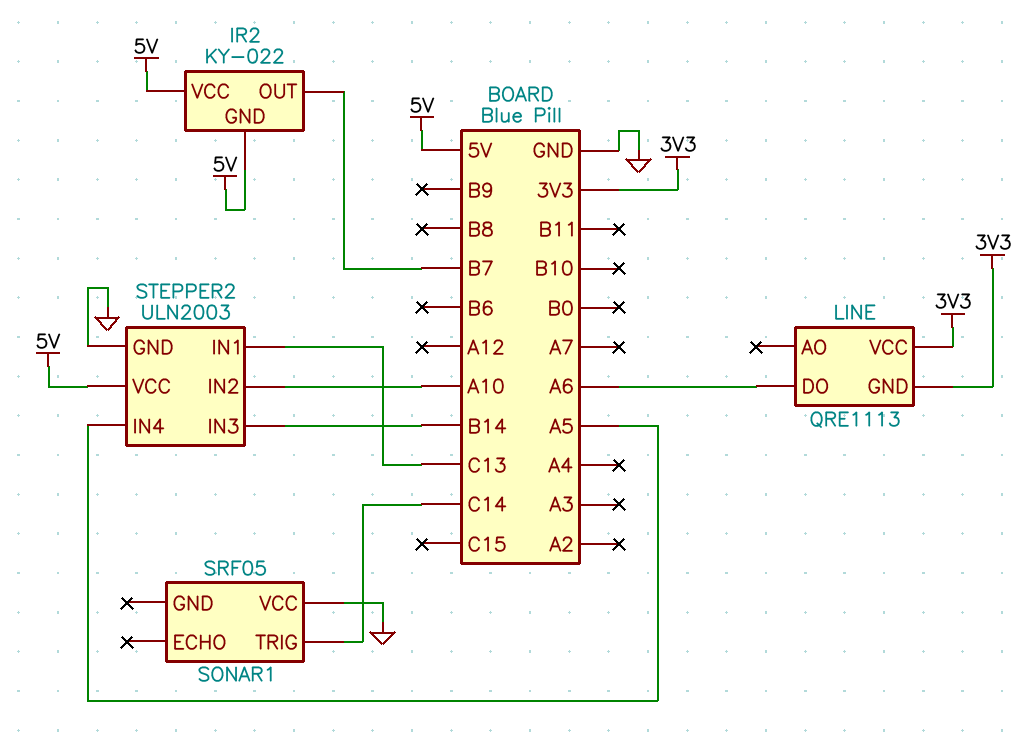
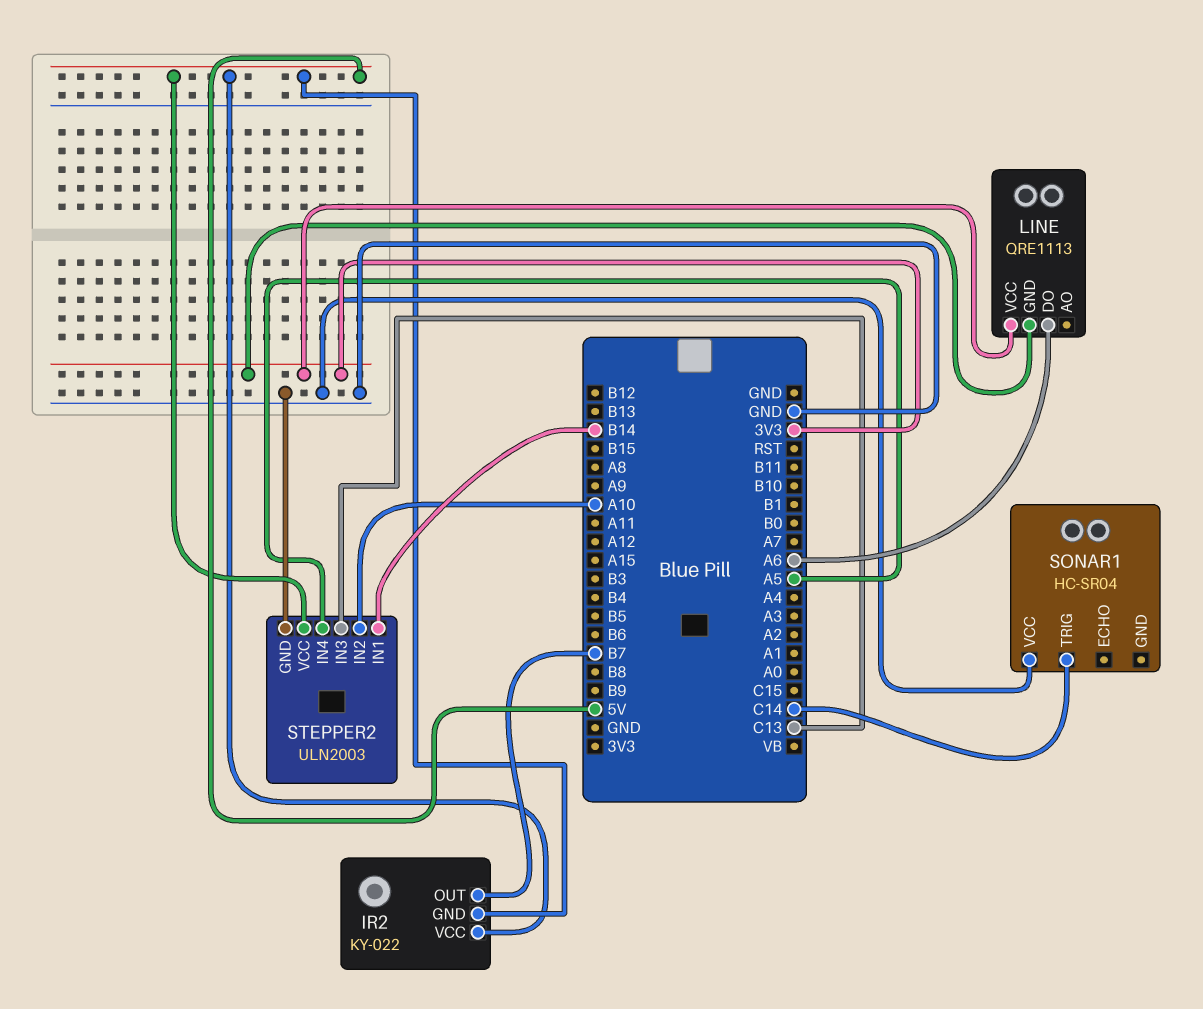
SONAR1: SRF05 -> HC-SR04
STEPPER2 pin IN1: C13 -> B14
STEPPER2 pin IN3: B14 -> C13

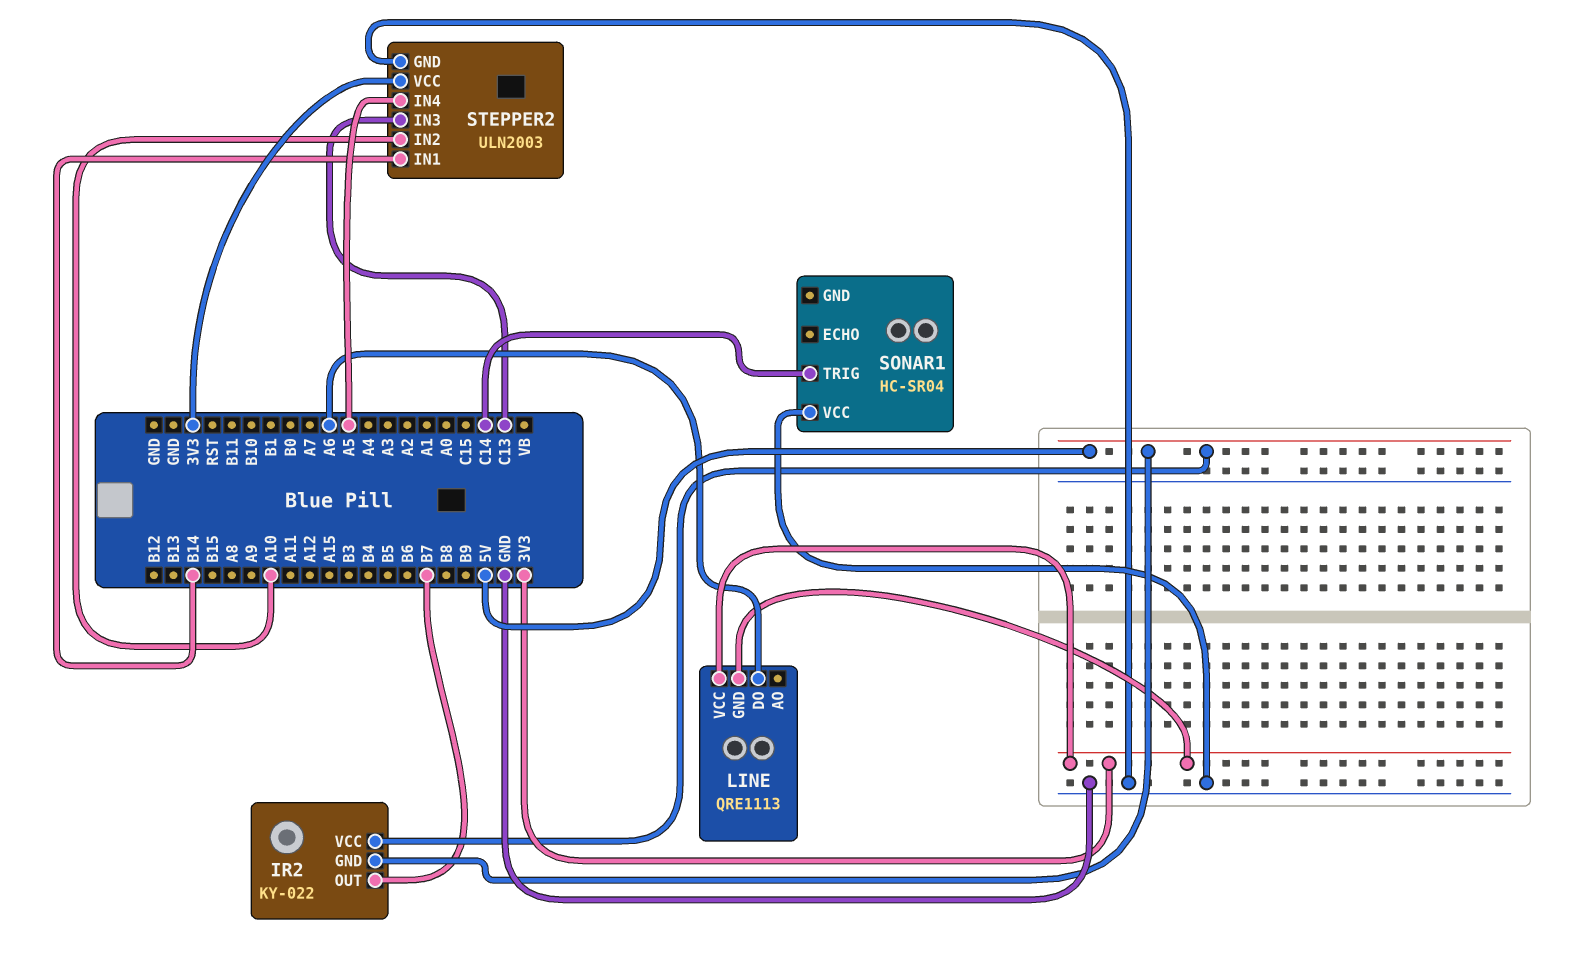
STEPPER2 pin VCC: 5V -> 3V3

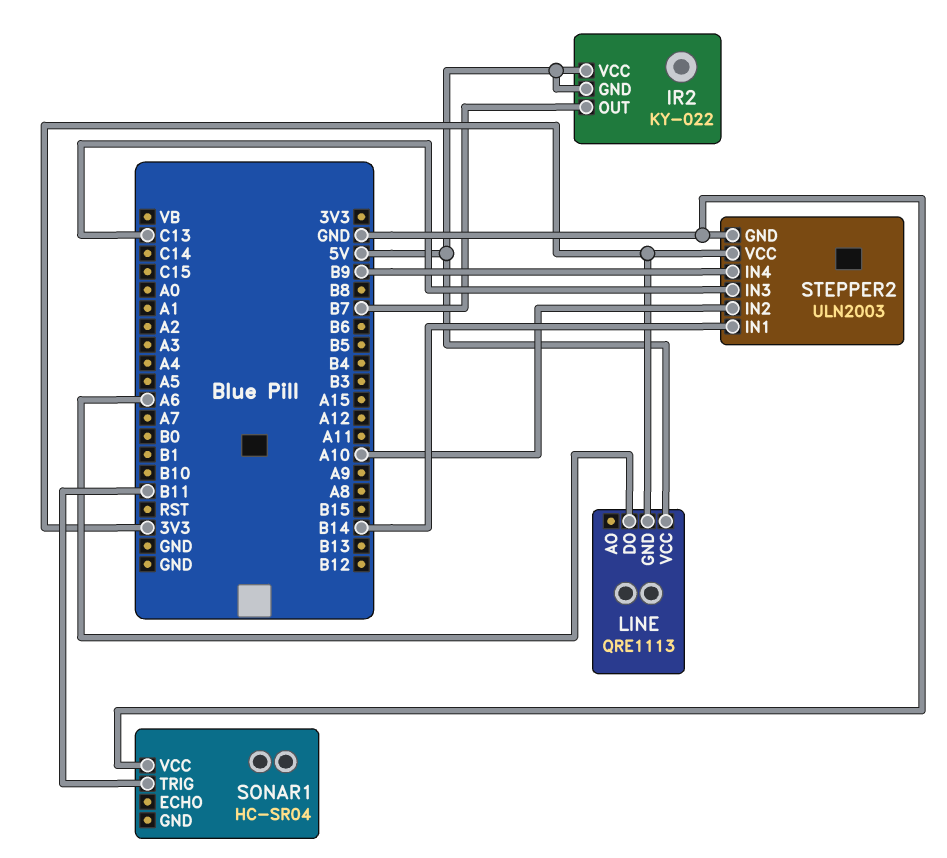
LINE pin VCC: 3V3 -> 5V
SONAR1 pin TRIG: C14 -> B11
STEPPER2 pin IN4: A5 -> B9

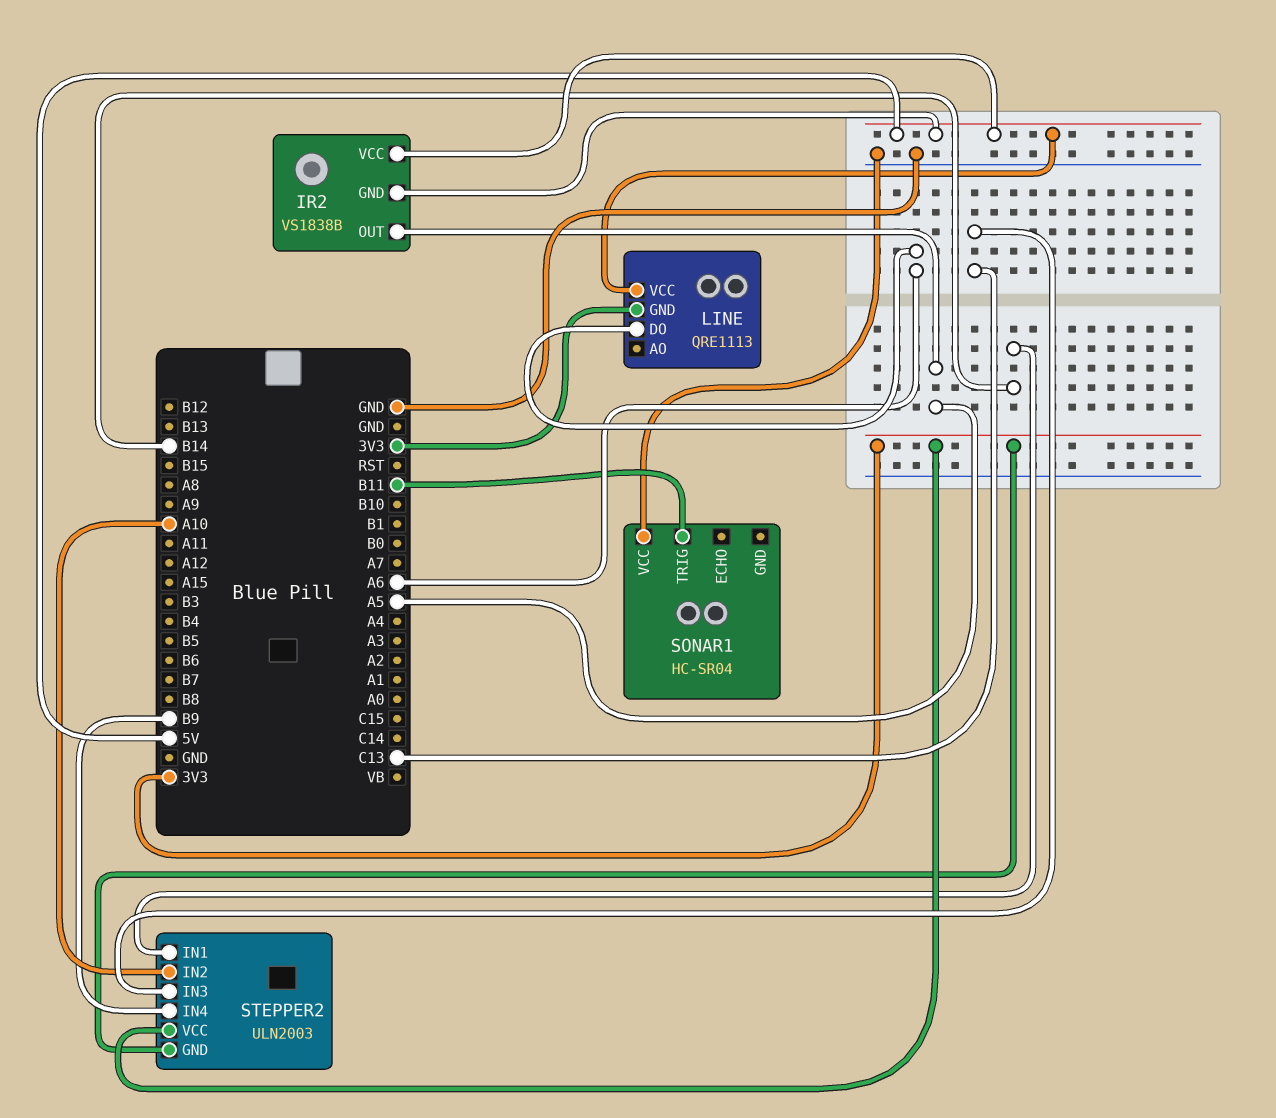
IR2: KY-022 -> VS1838B
IR2 pin OUT: B7 -> A5
STEPPER2 pin GND: GND -> 3V3

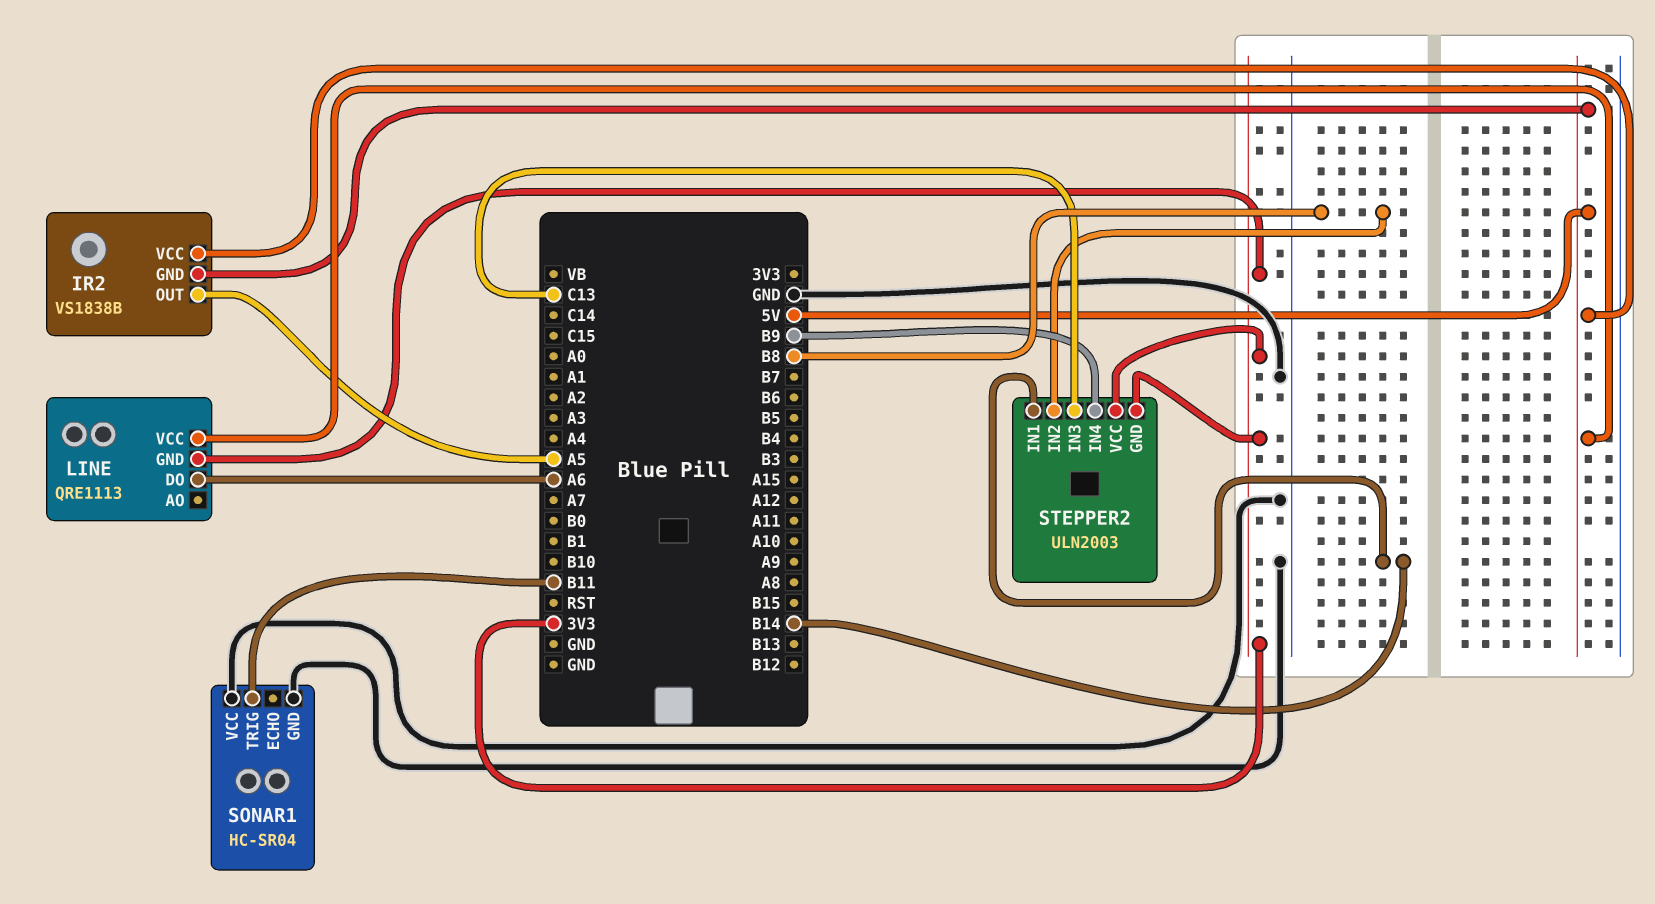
SONAR1 pin GND: none -> GND
STEPPER2 pin IN2: A10 -> B8

